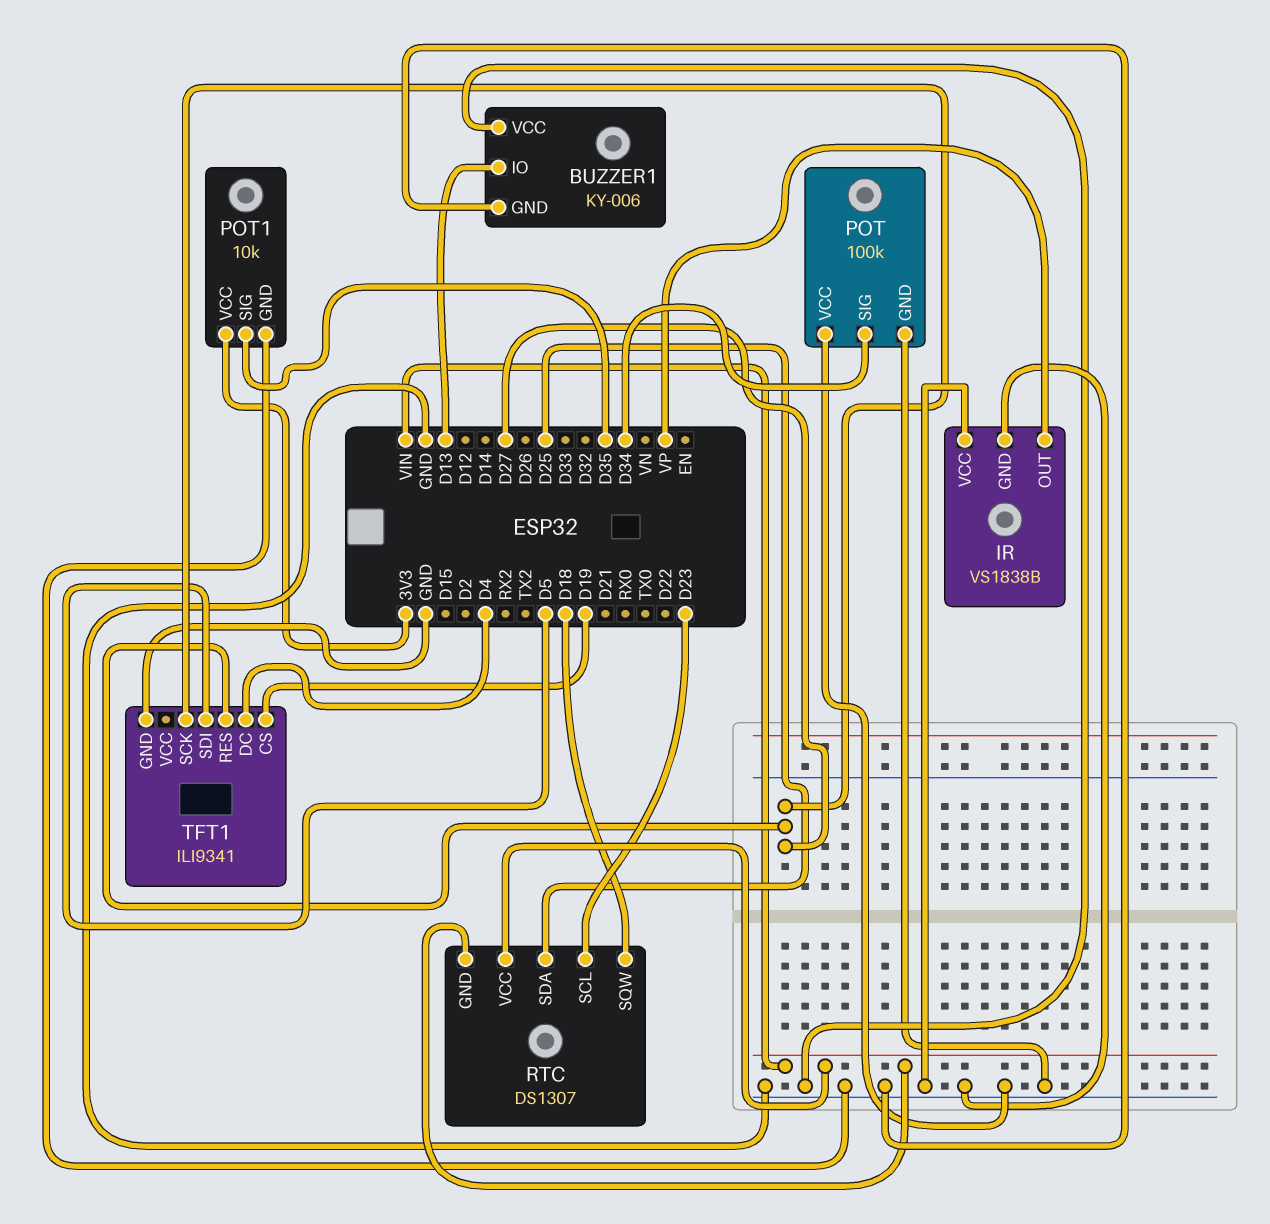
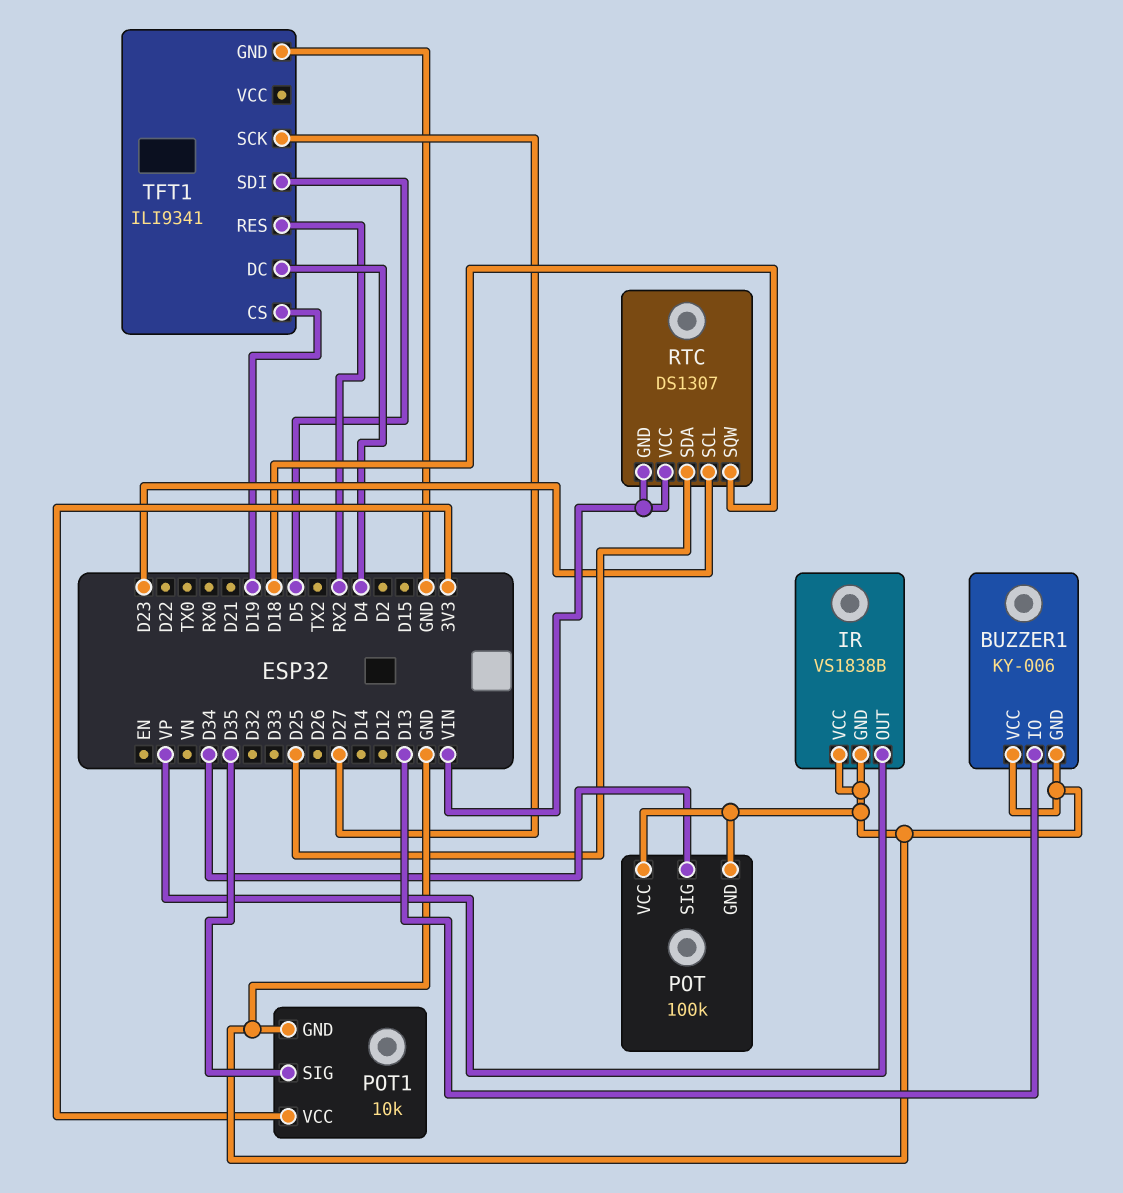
TFT1 pin RES: D27 -> RX2

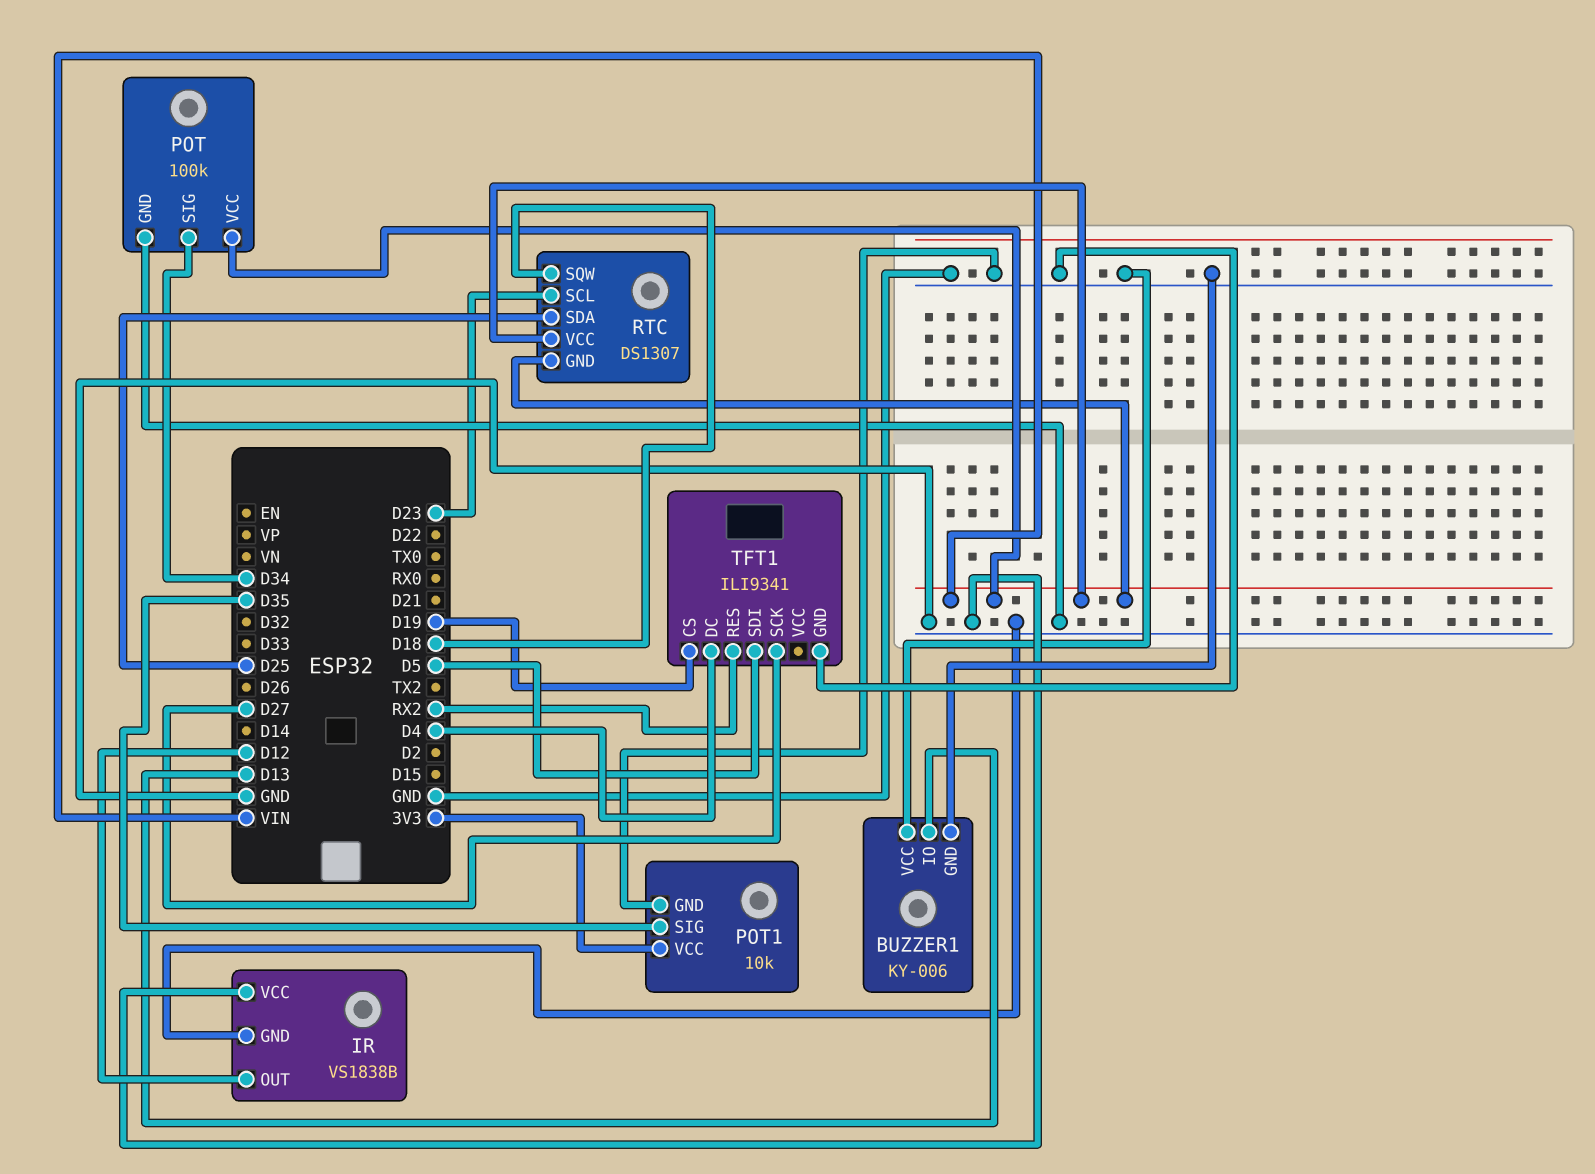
IR pin OUT: VP -> D12
POT pin VCC: GND -> VIN

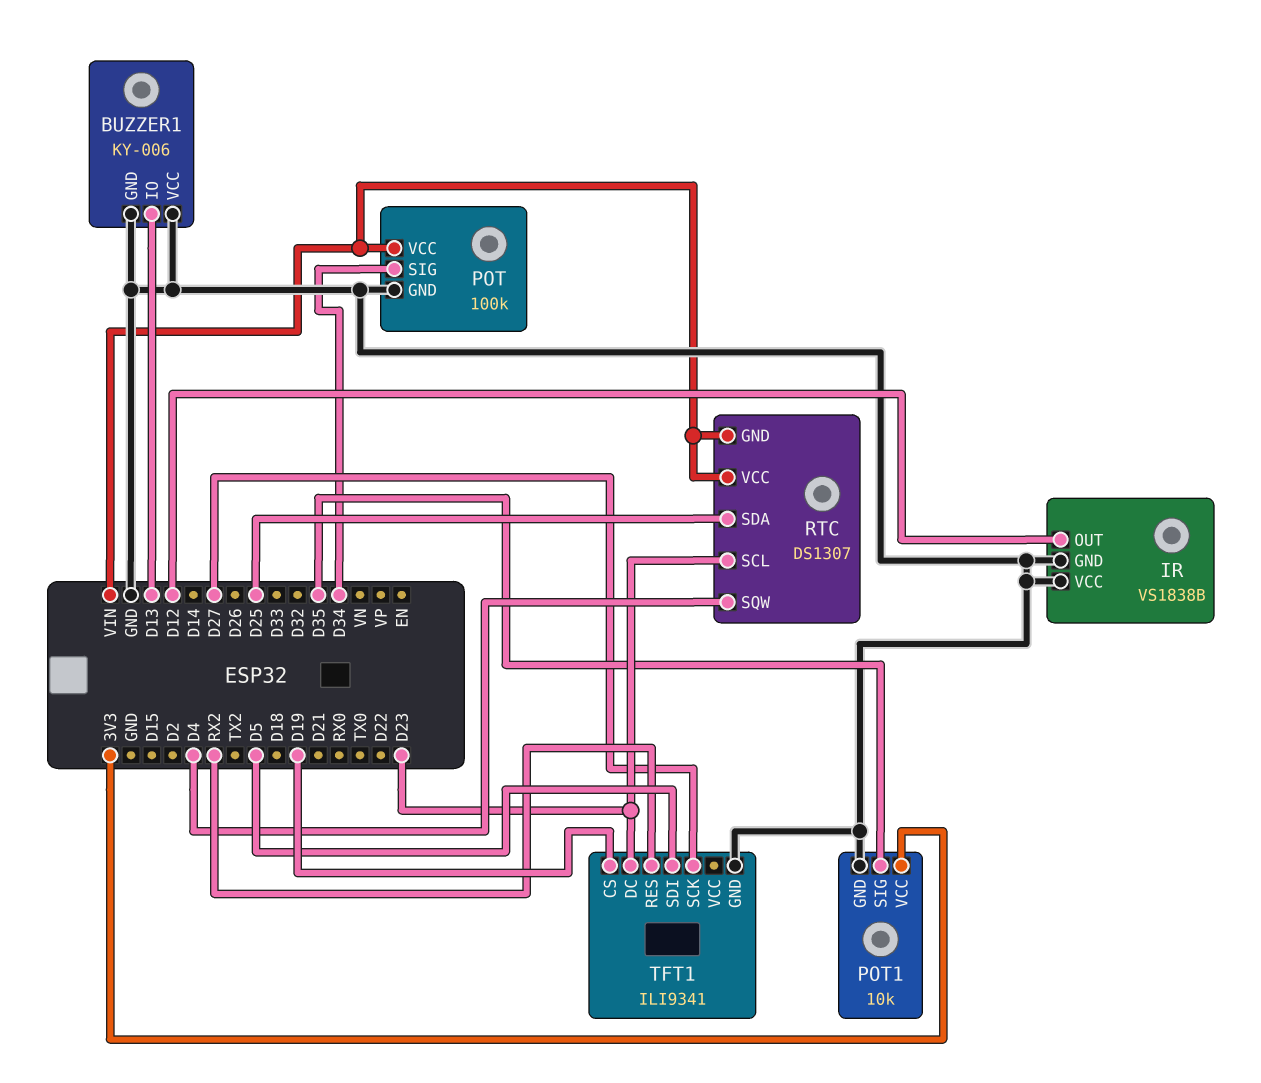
RTC pin SQW: D18 -> D4
TFT1 pin DC: D4 -> D23

